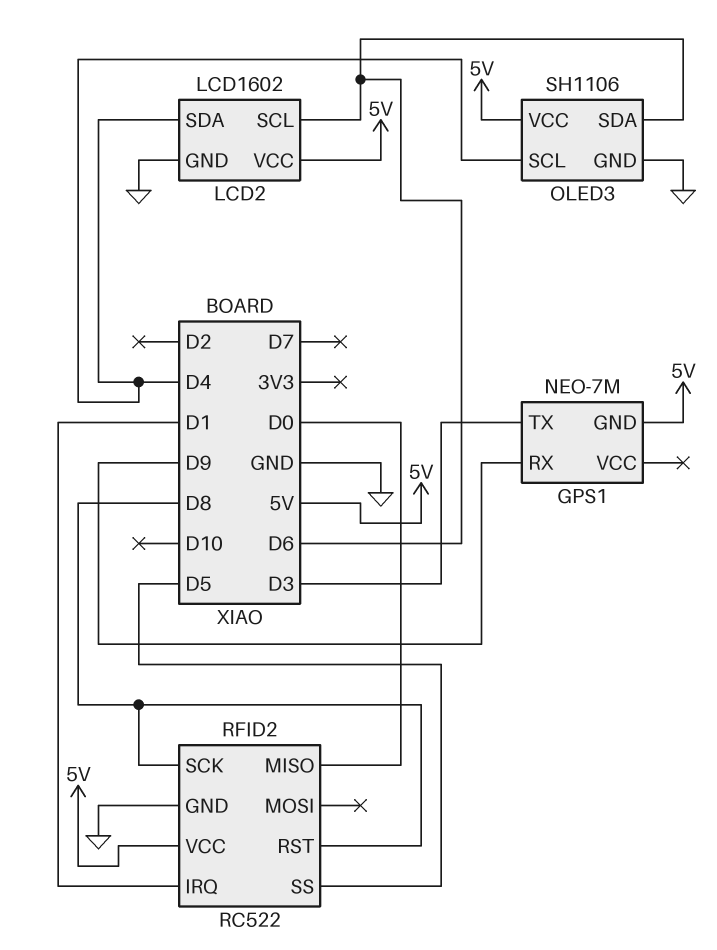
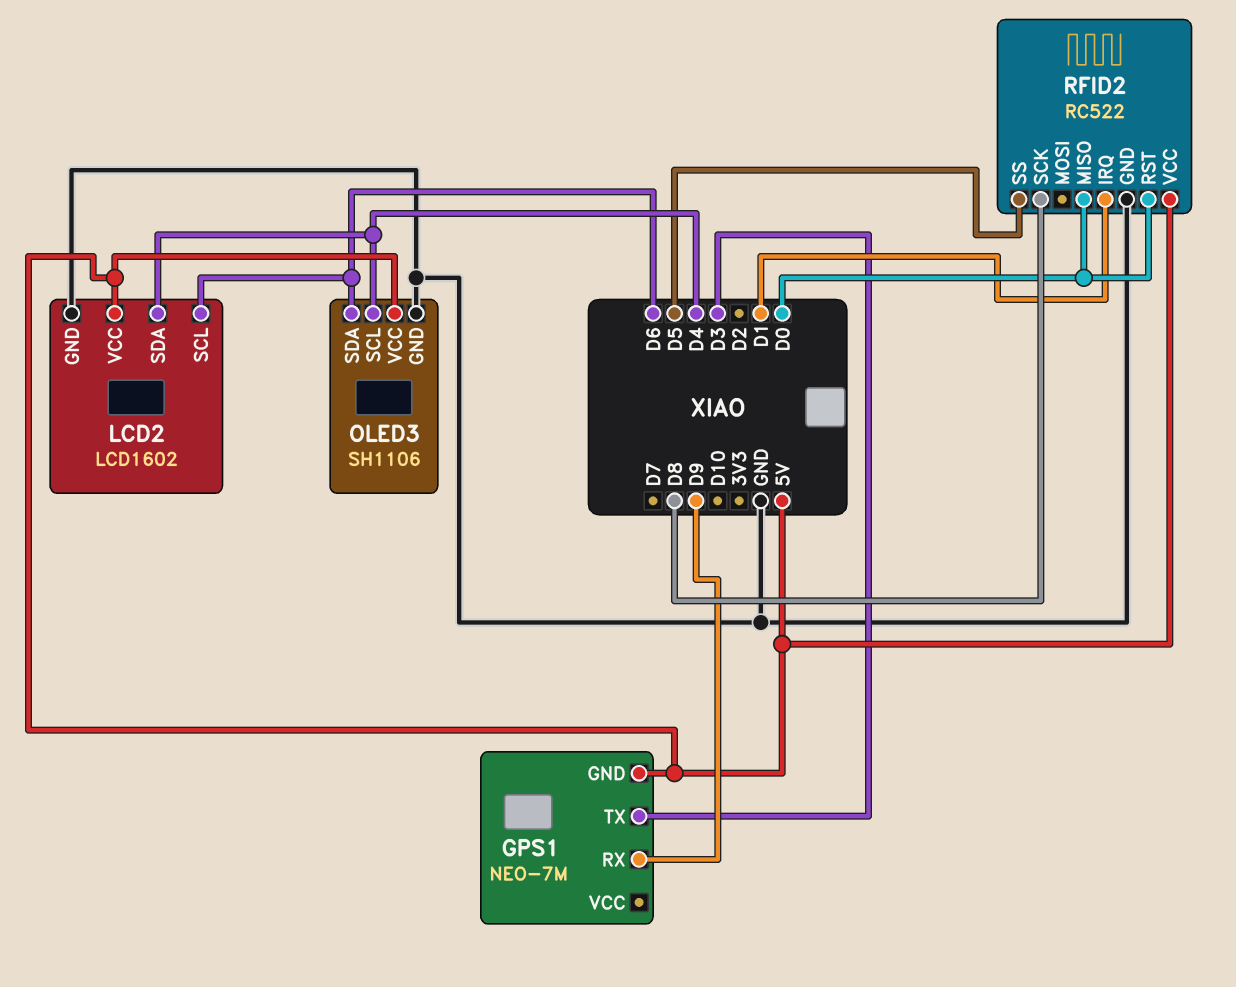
RFID2 pin RST: D8 -> D0

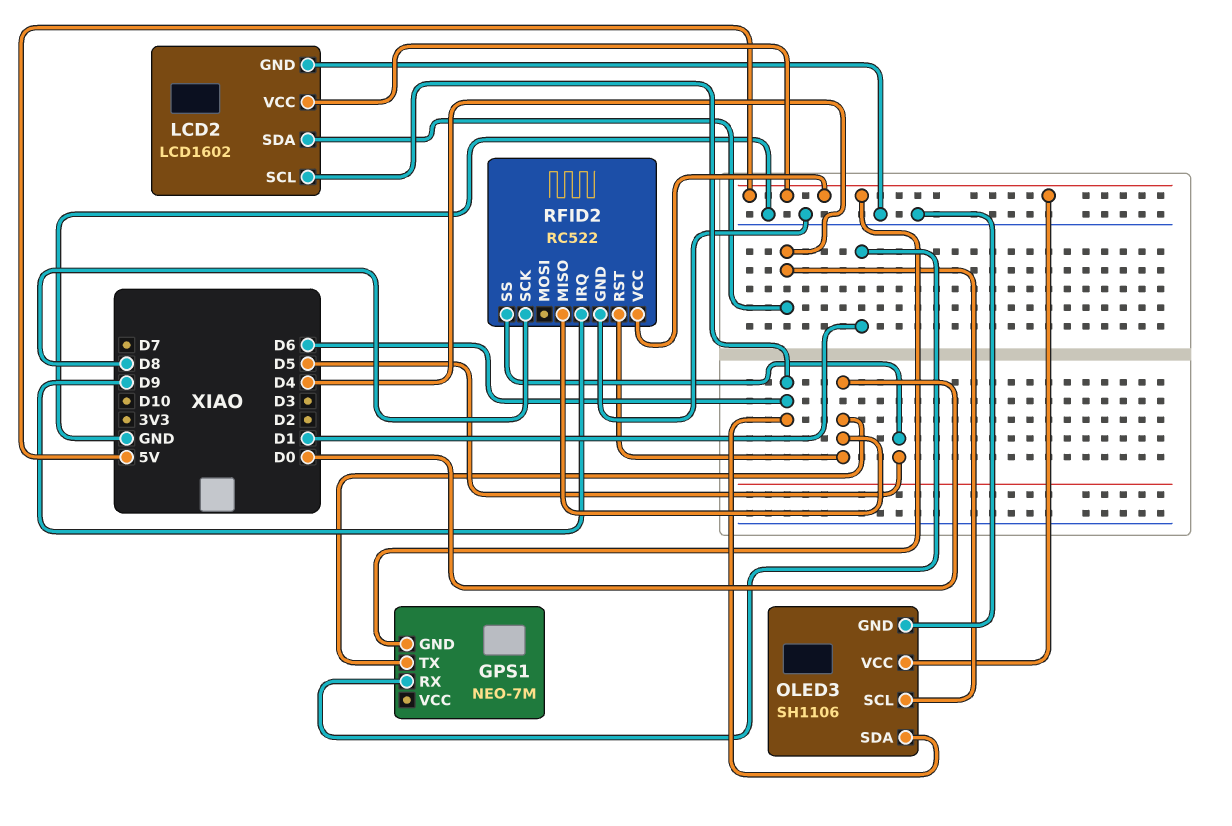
GPS1 pin RX: D9 -> D1
GPS1 pin TX: D3 -> D0
RFID2 pin IRQ: D1 -> D9

